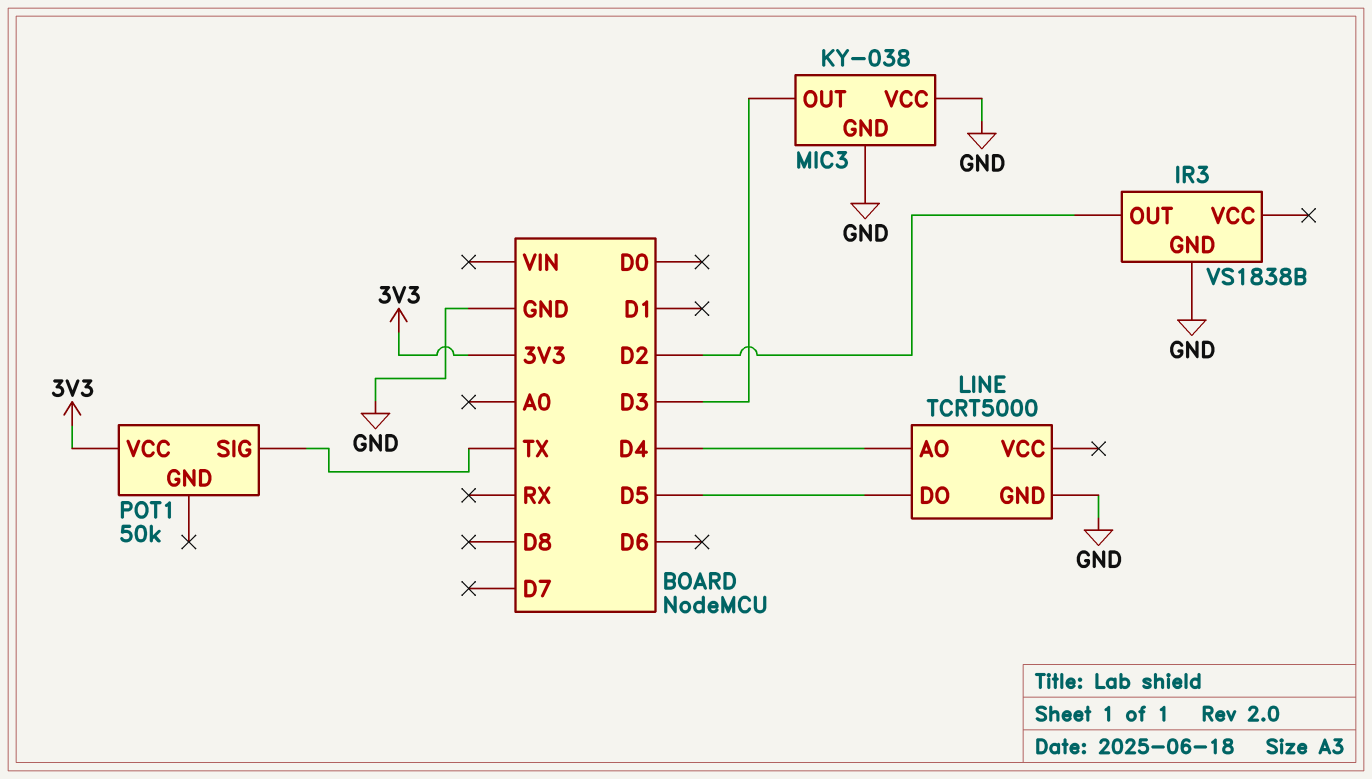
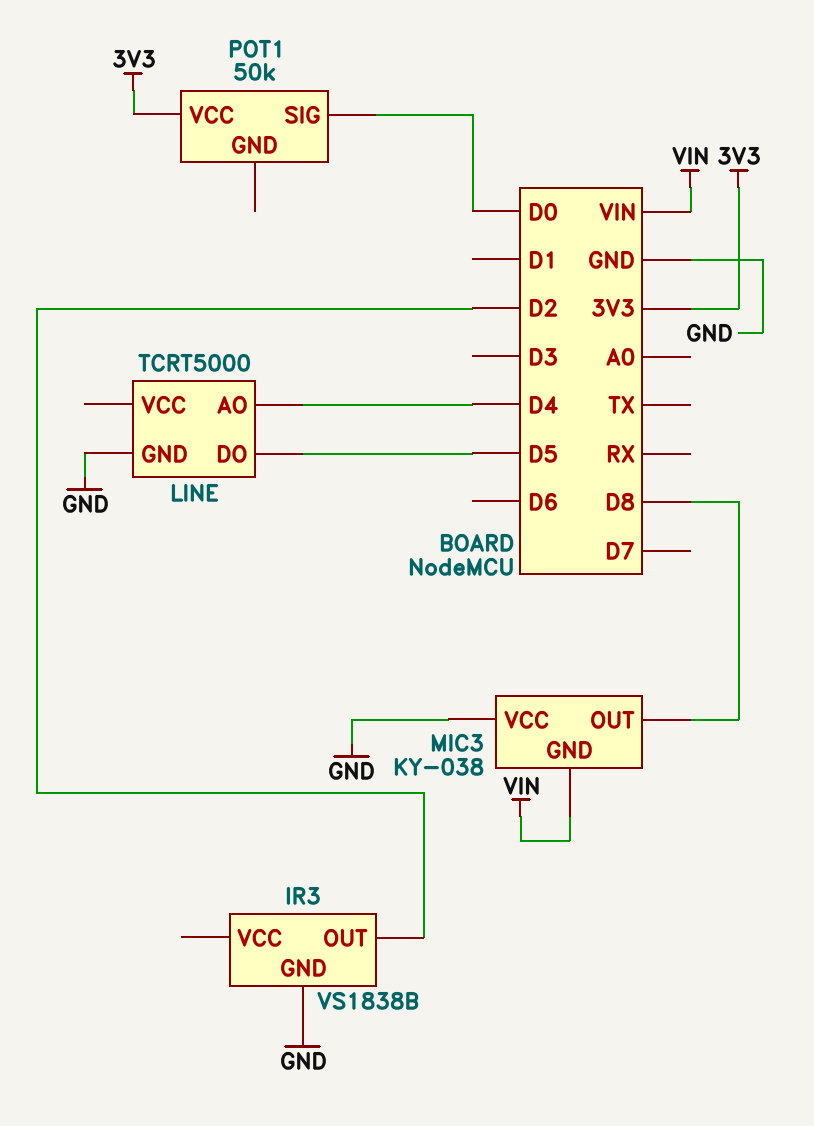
MIC3 pin GND: GND -> VIN
MIC3 pin OUT: D3 -> D8
POT1 pin SIG: TX -> D0

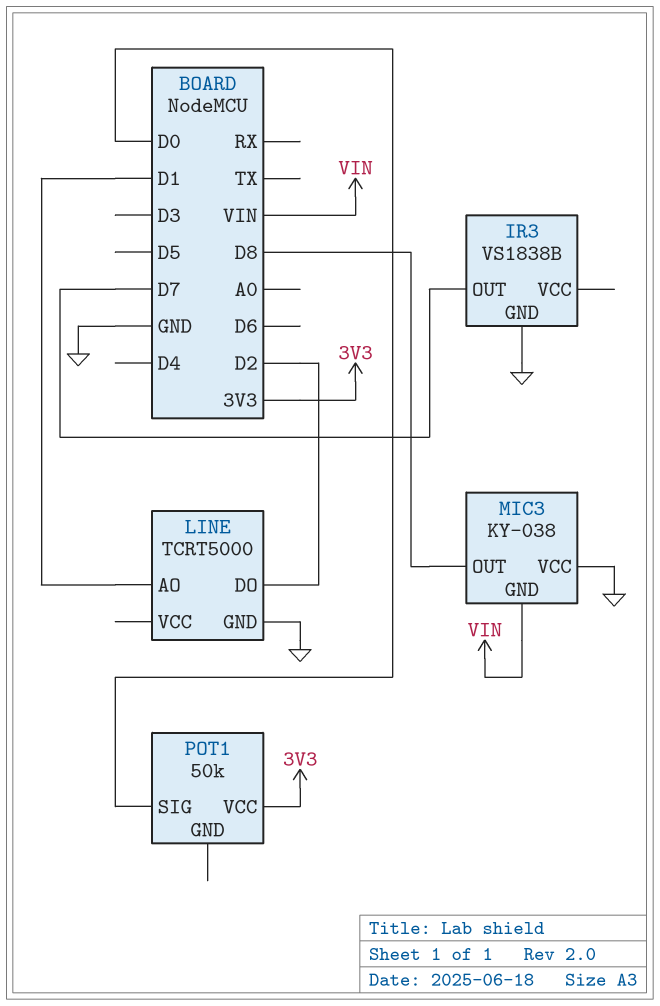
IR3 pin OUT: D2 -> D7
LINE pin AO: D4 -> D1
LINE pin DO: D5 -> D2

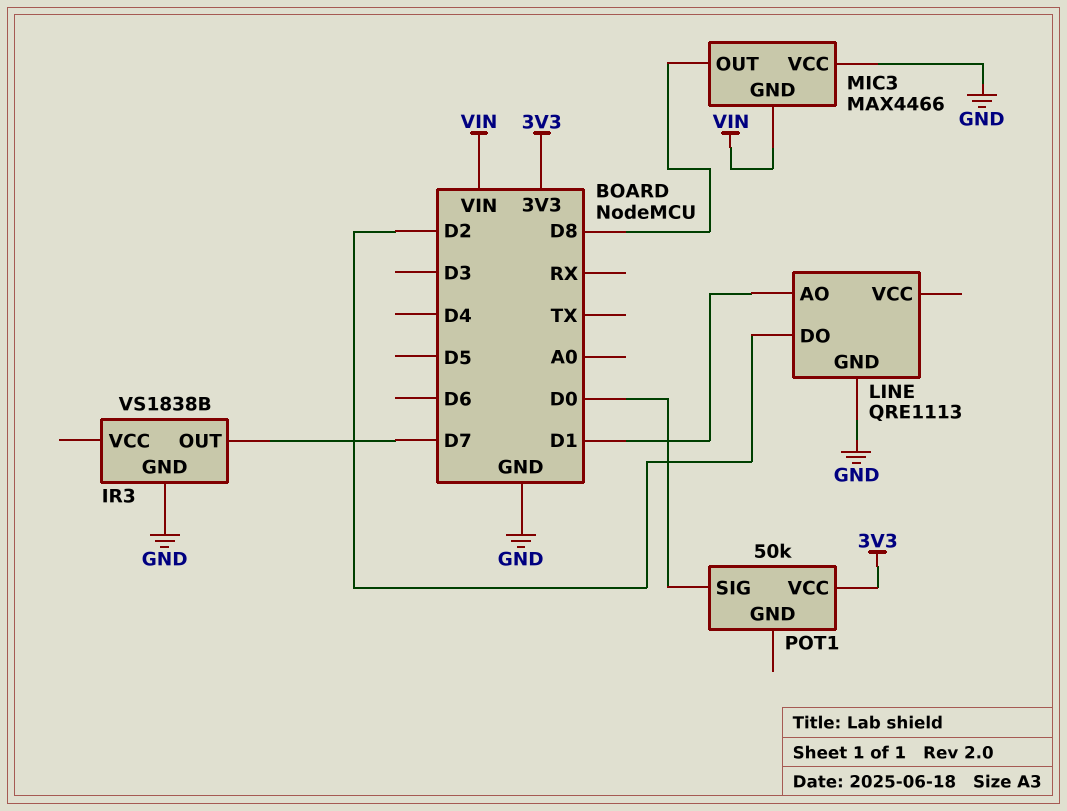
LINE: TCRT5000 -> QRE1113
MIC3: KY-038 -> MAX4466

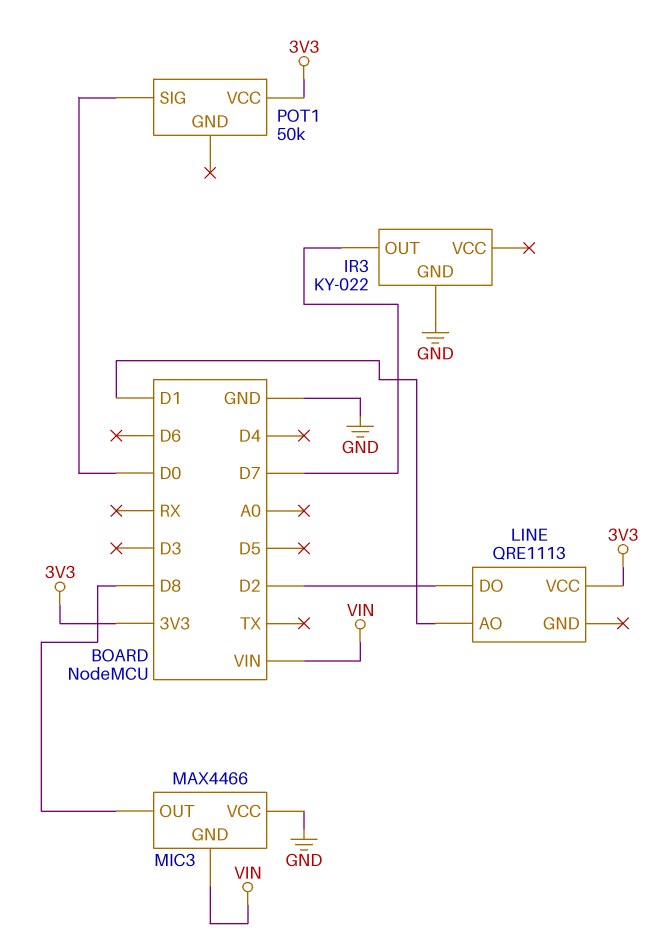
IR3: VS1838B -> KY-022
LINE pin GND: GND -> none
LINE pin VCC: none -> 3V3

